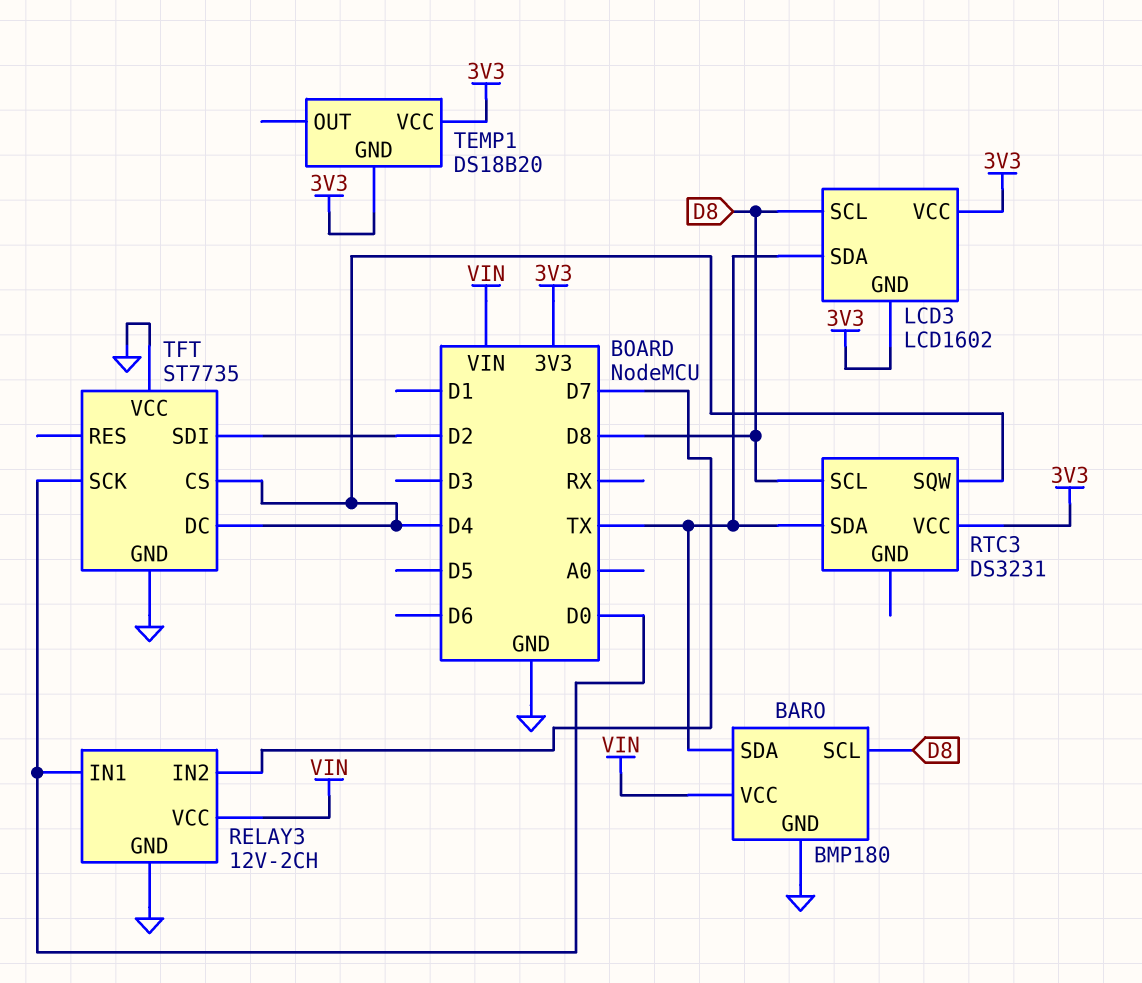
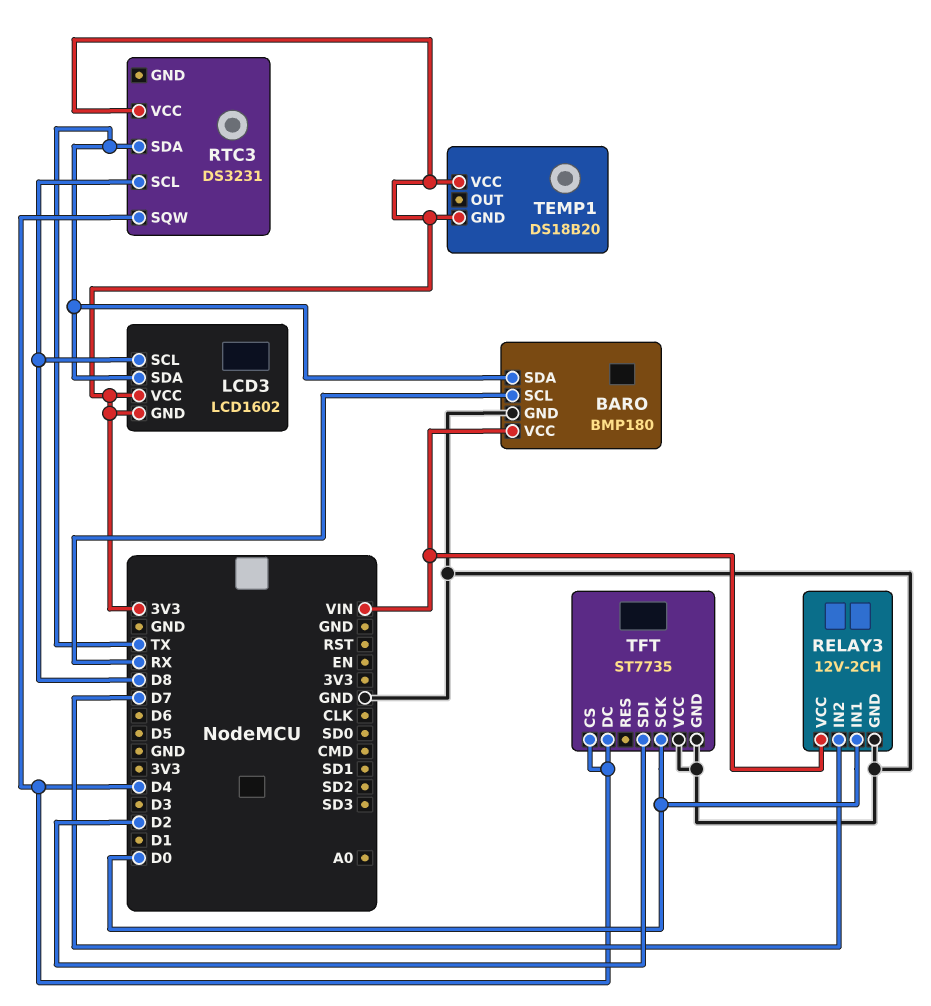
BARO pin SCL: D8 -> RX

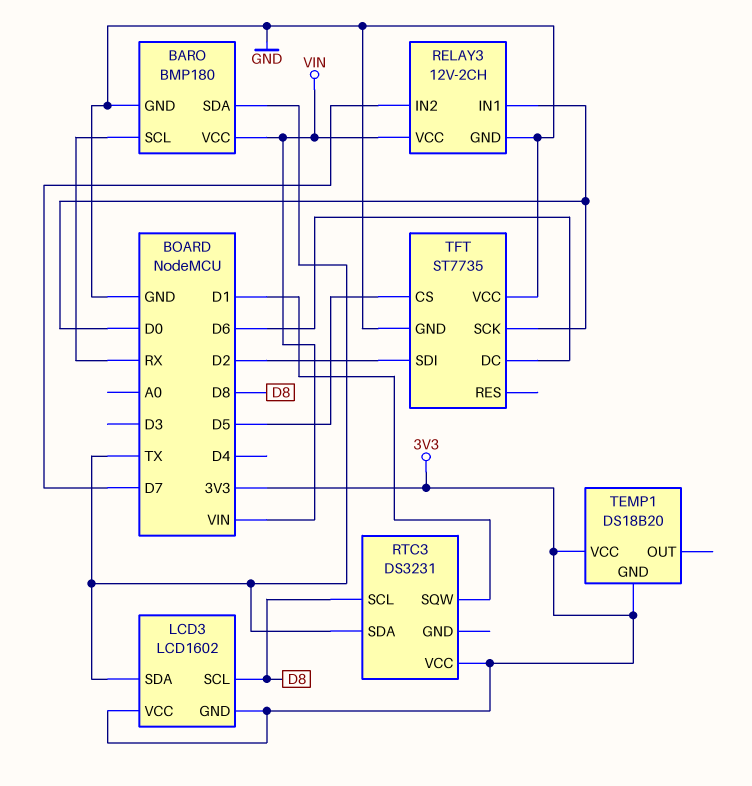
RTC3 pin SQW: D4 -> D1
TFT pin CS: D4 -> D5
TFT pin DC: D4 -> D6

